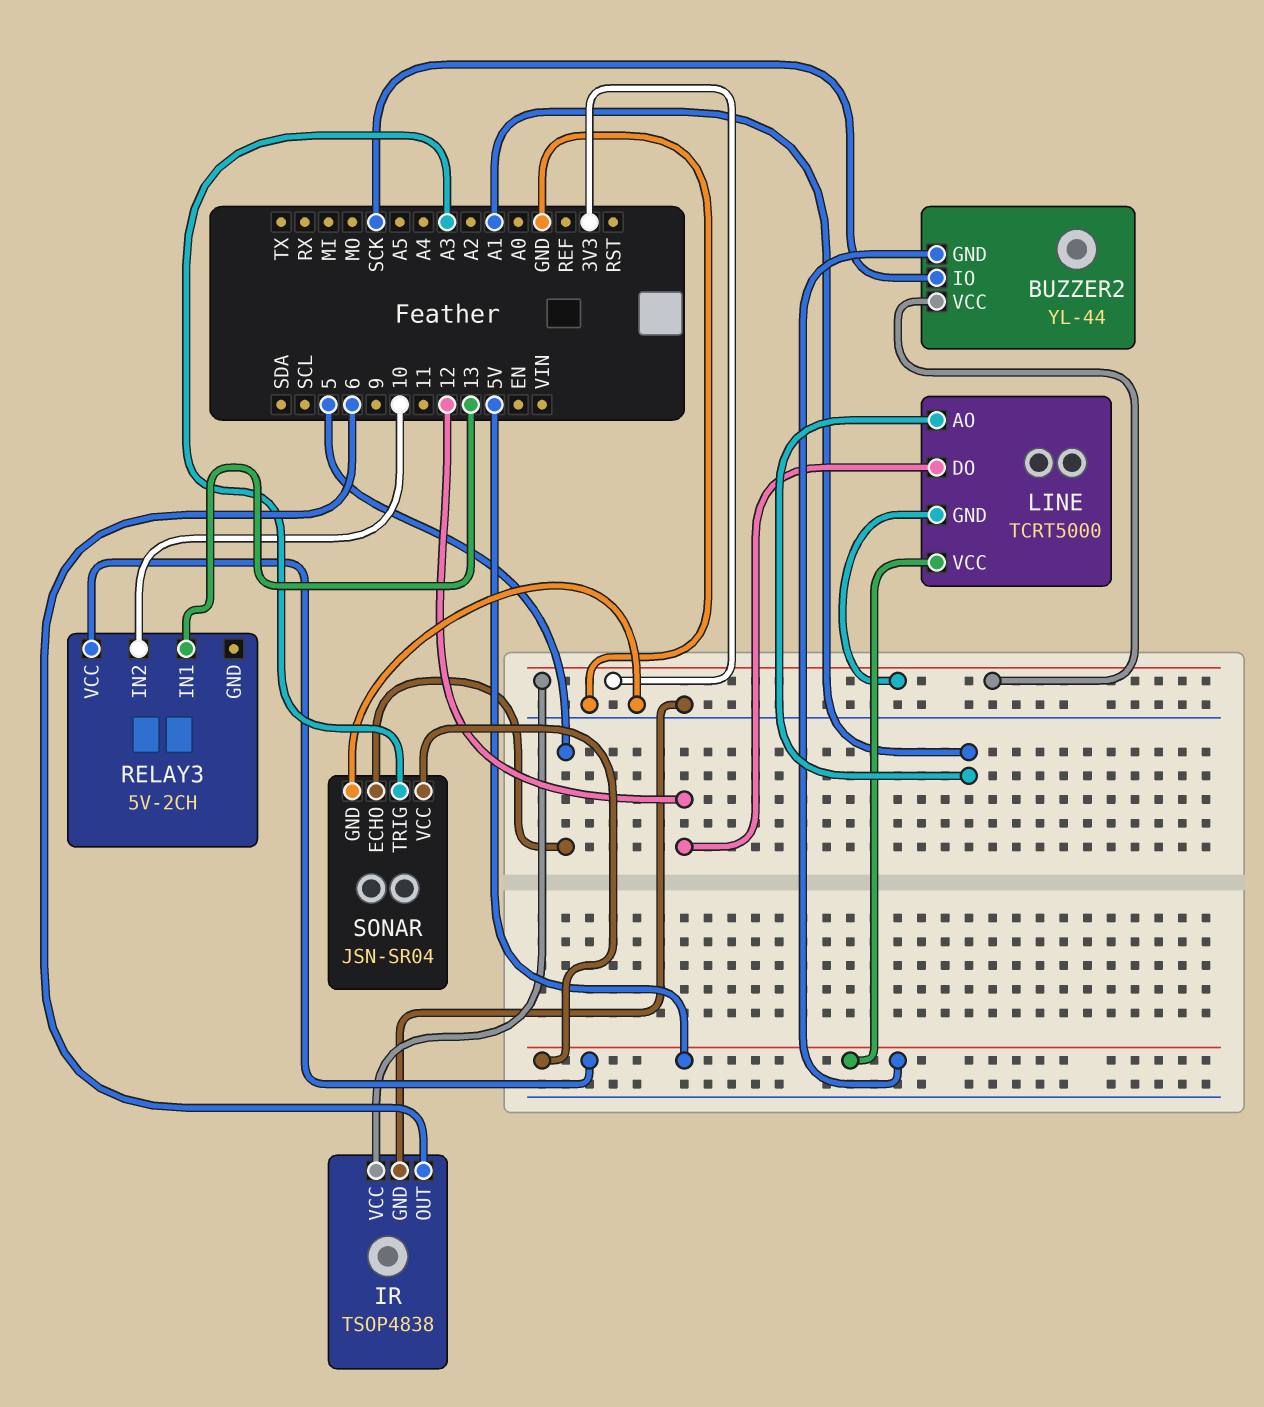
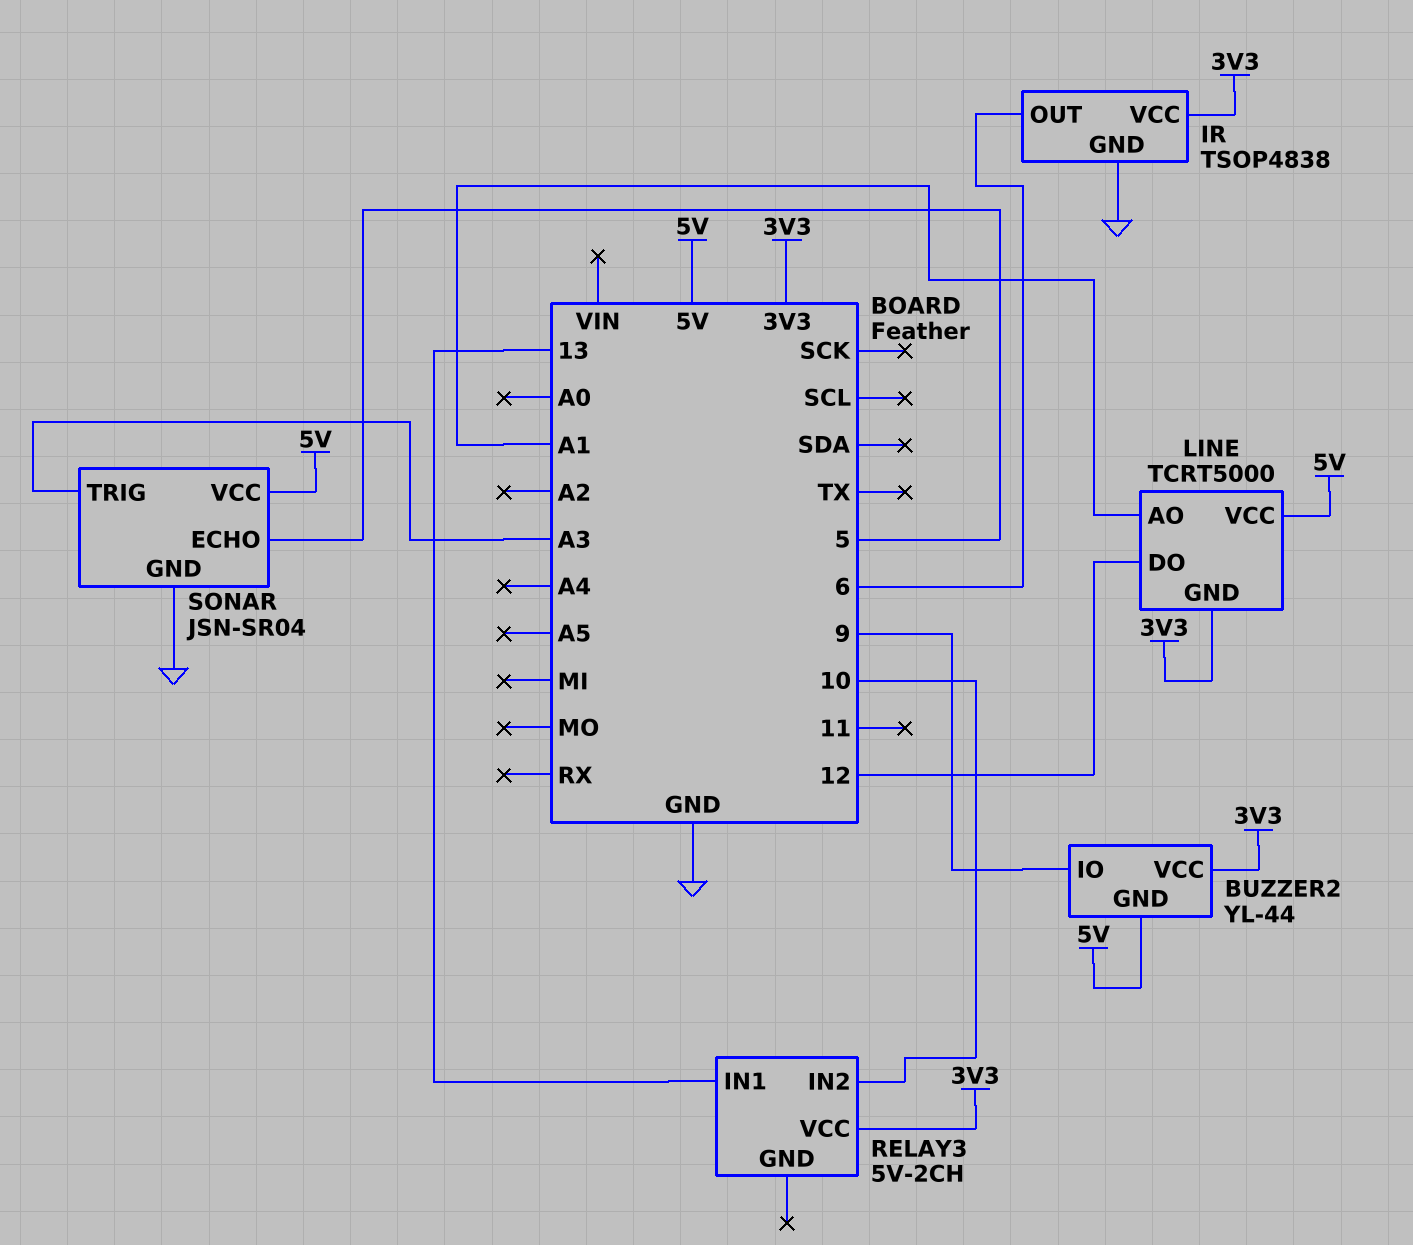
BUZZER2 pin IO: SCK -> 9
RELAY3 pin VCC: 5V -> 3V3

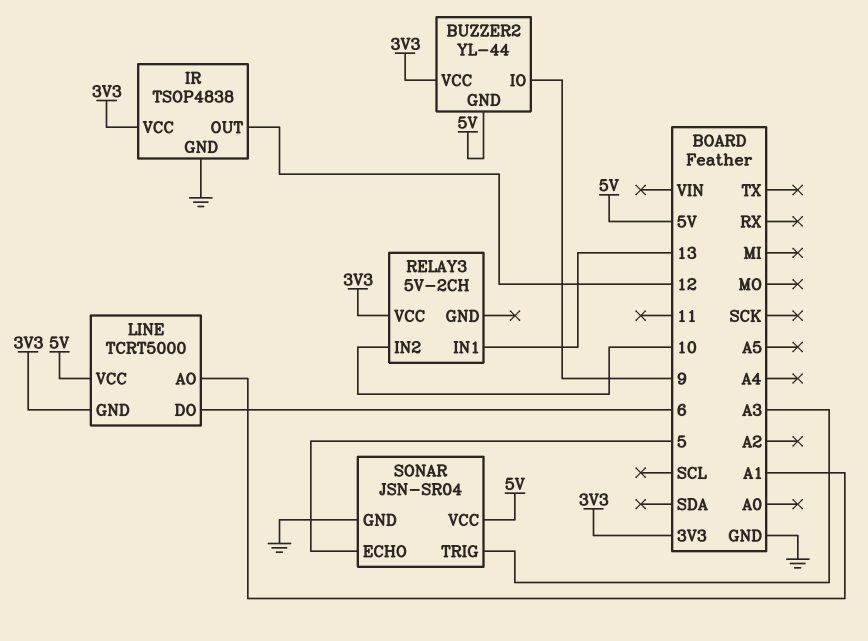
IR pin OUT: 6 -> 12
LINE pin DO: 12 -> 6

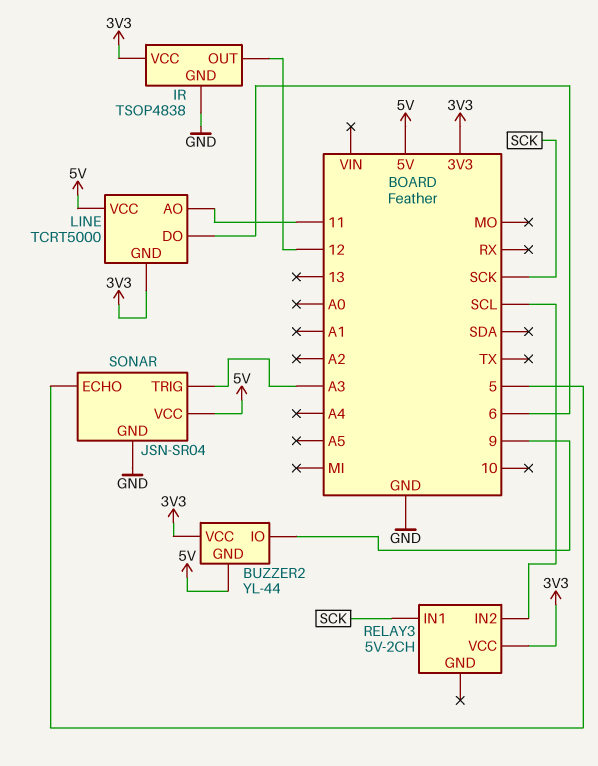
LINE pin AO: A1 -> 11
RELAY3 pin IN1: 13 -> SCK
RELAY3 pin IN2: 10 -> SCL

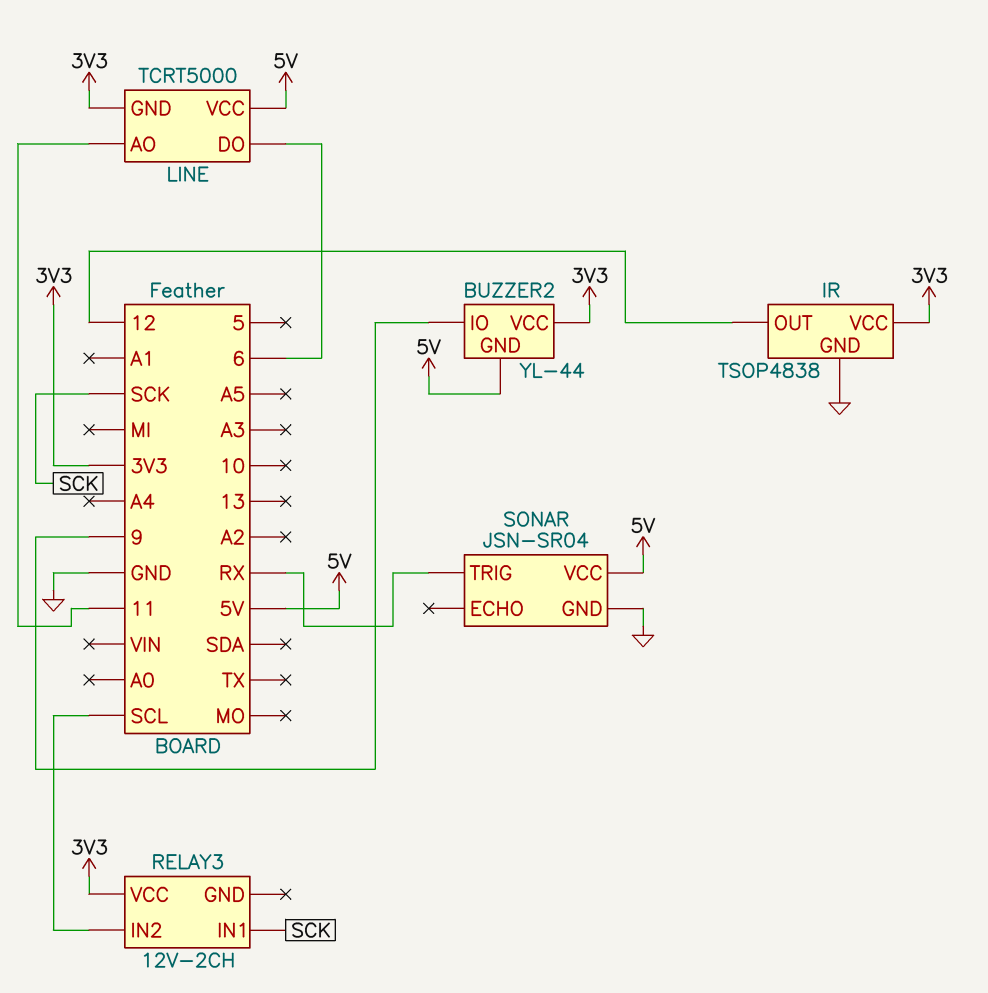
RELAY3: 5V-2CH -> 12V-2CH
SONAR pin ECHO: 5 -> none
SONAR pin TRIG: A3 -> RX

